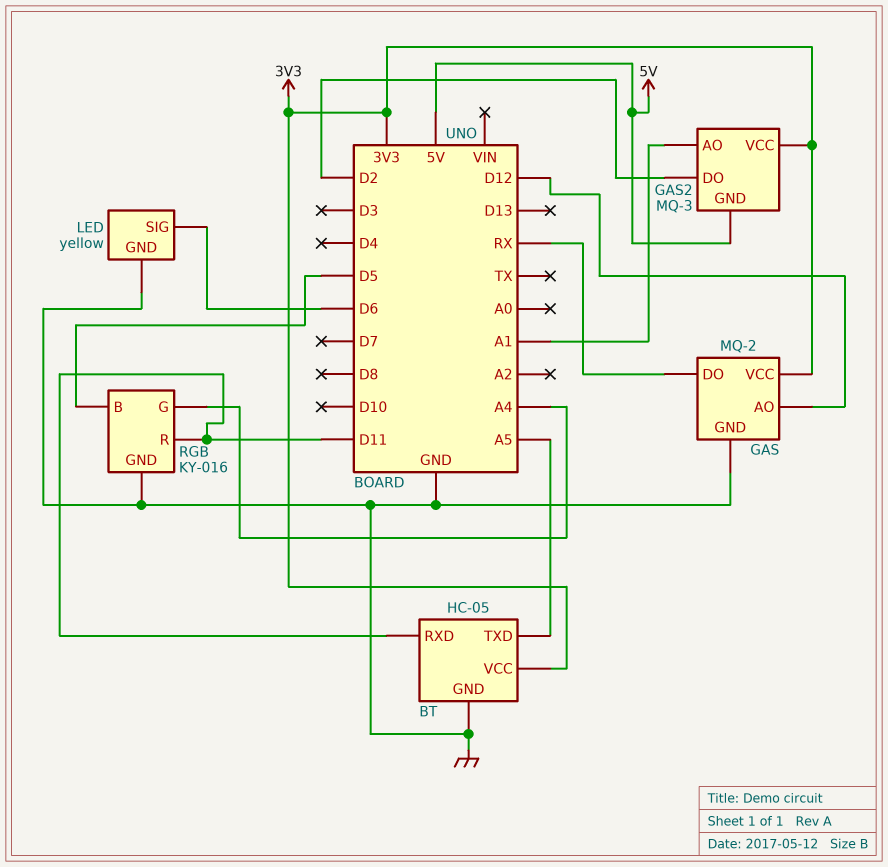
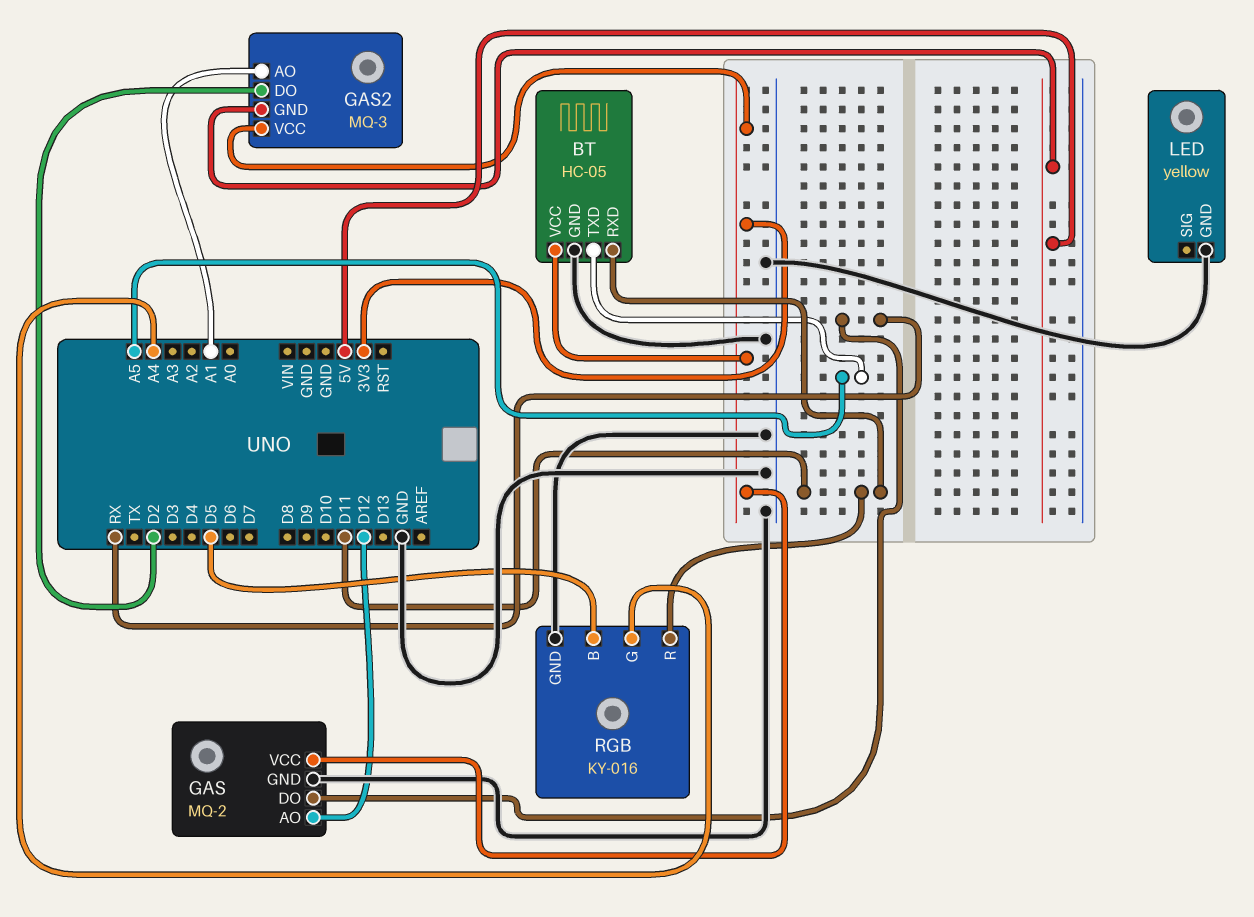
LED pin SIG: D6 -> none

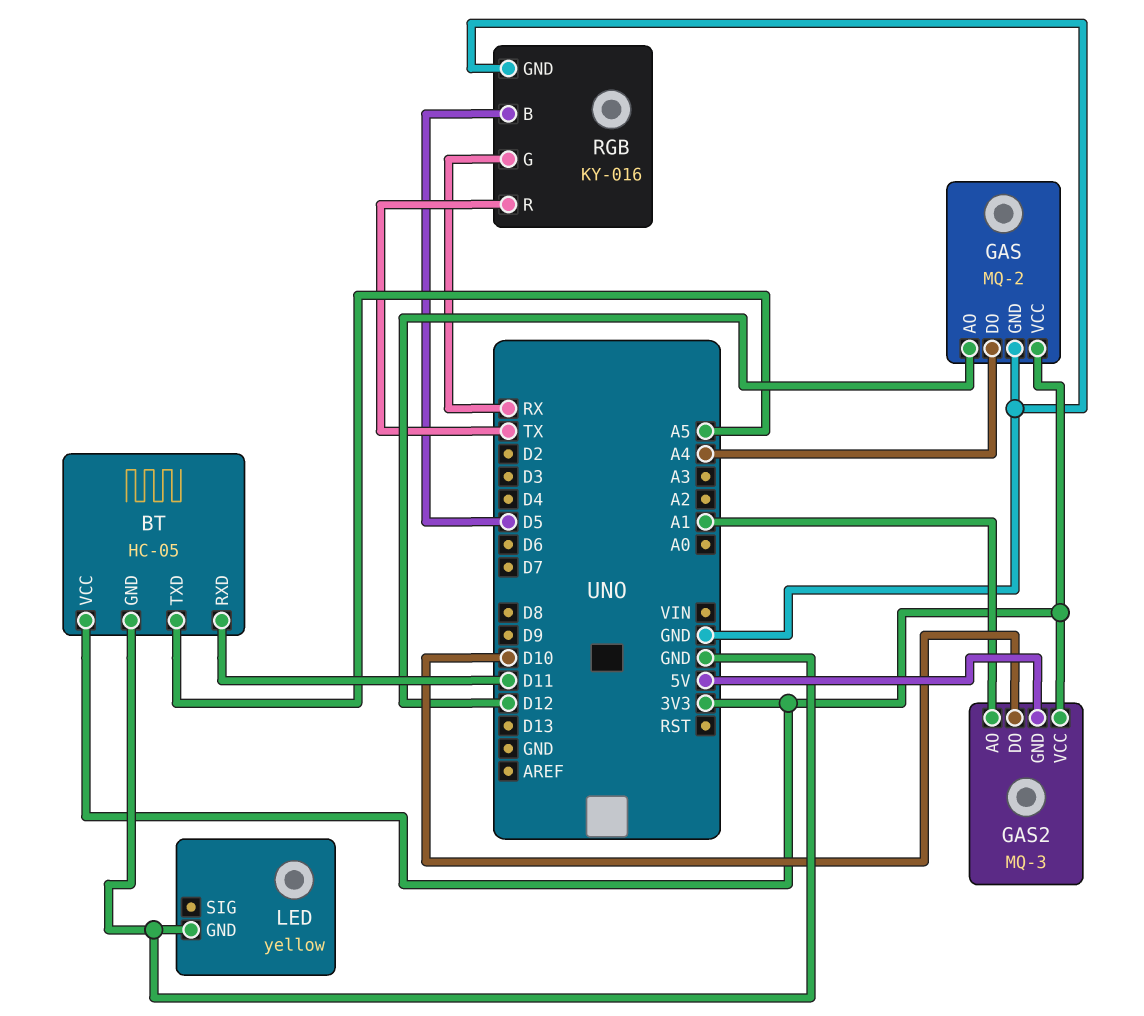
GAS pin DO: RX -> A4
GAS2 pin DO: D2 -> D10
RGB pin G: A4 -> RX
RGB pin R: D11 -> TX

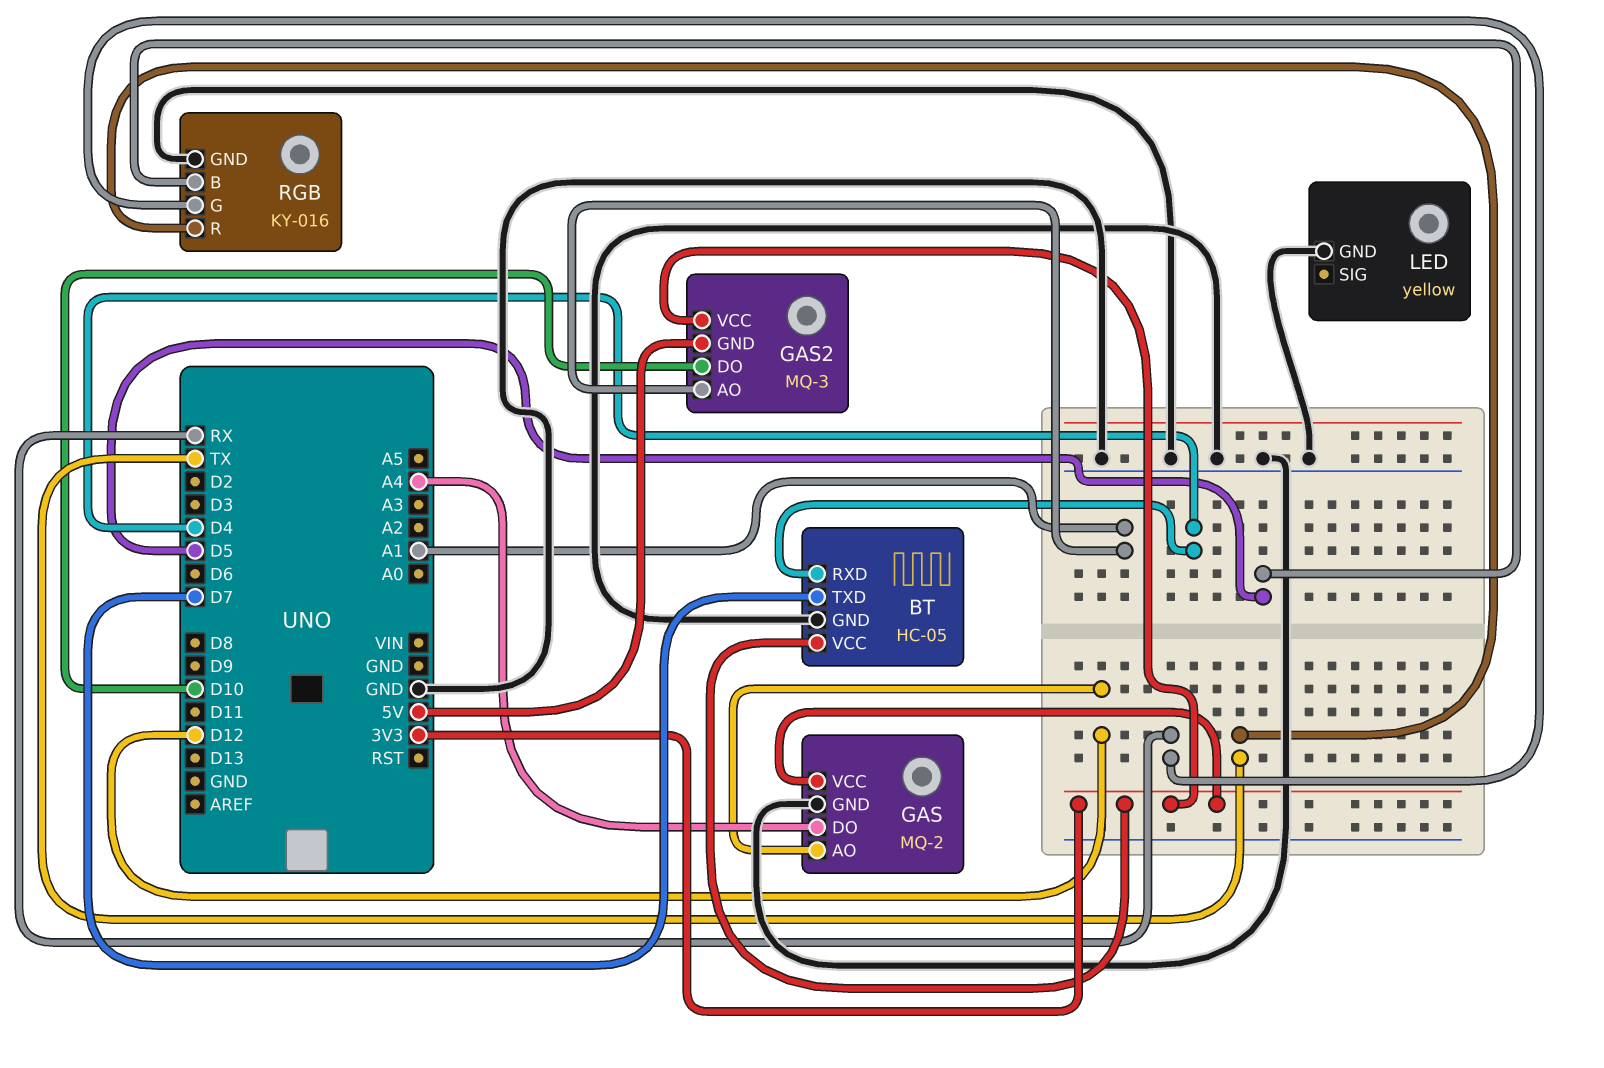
BT pin RXD: D11 -> D4
BT pin TXD: A5 -> D7

